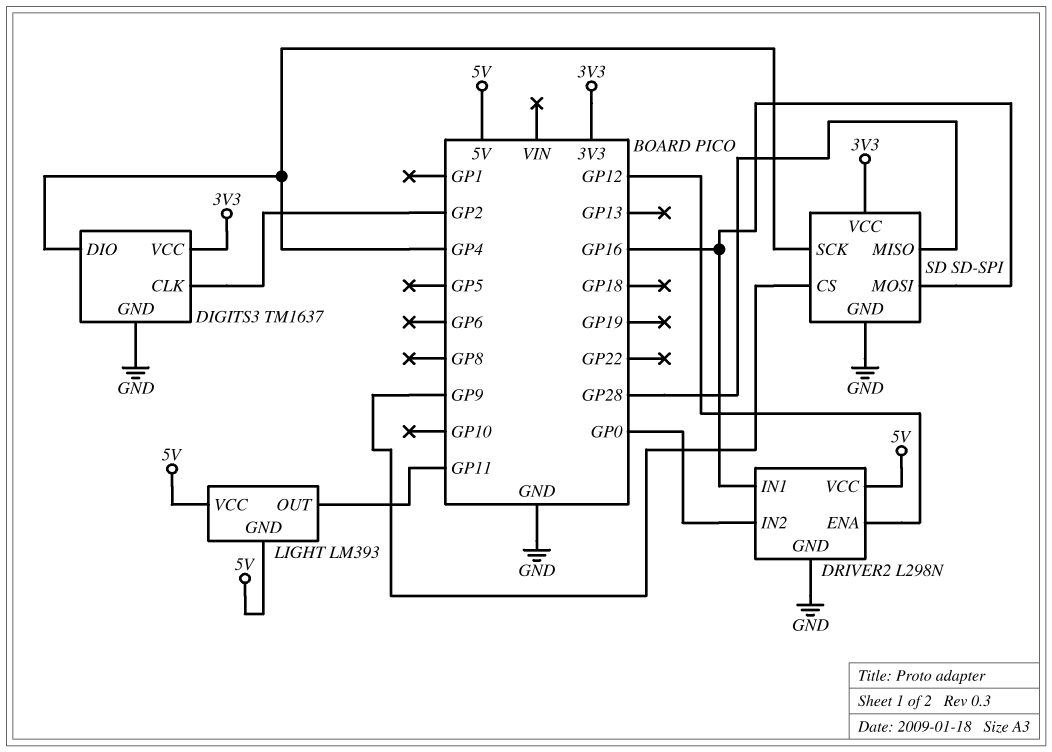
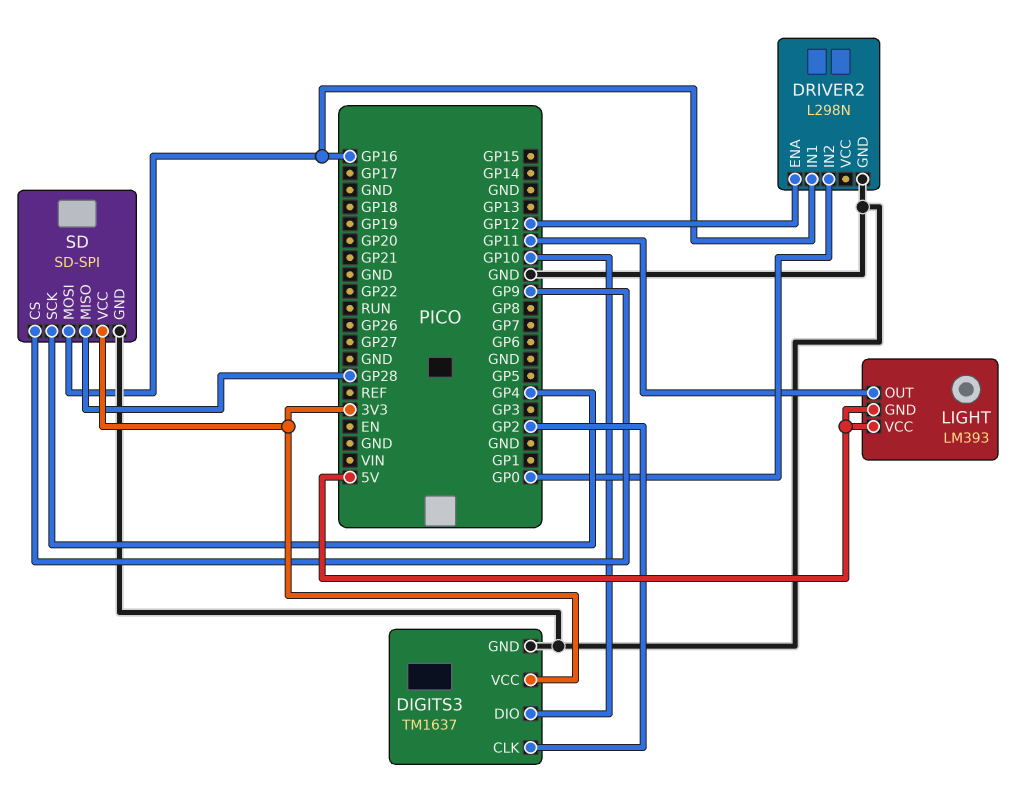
DIGITS3 pin DIO: GP4 -> GP10
DRIVER2 pin VCC: 5V -> none

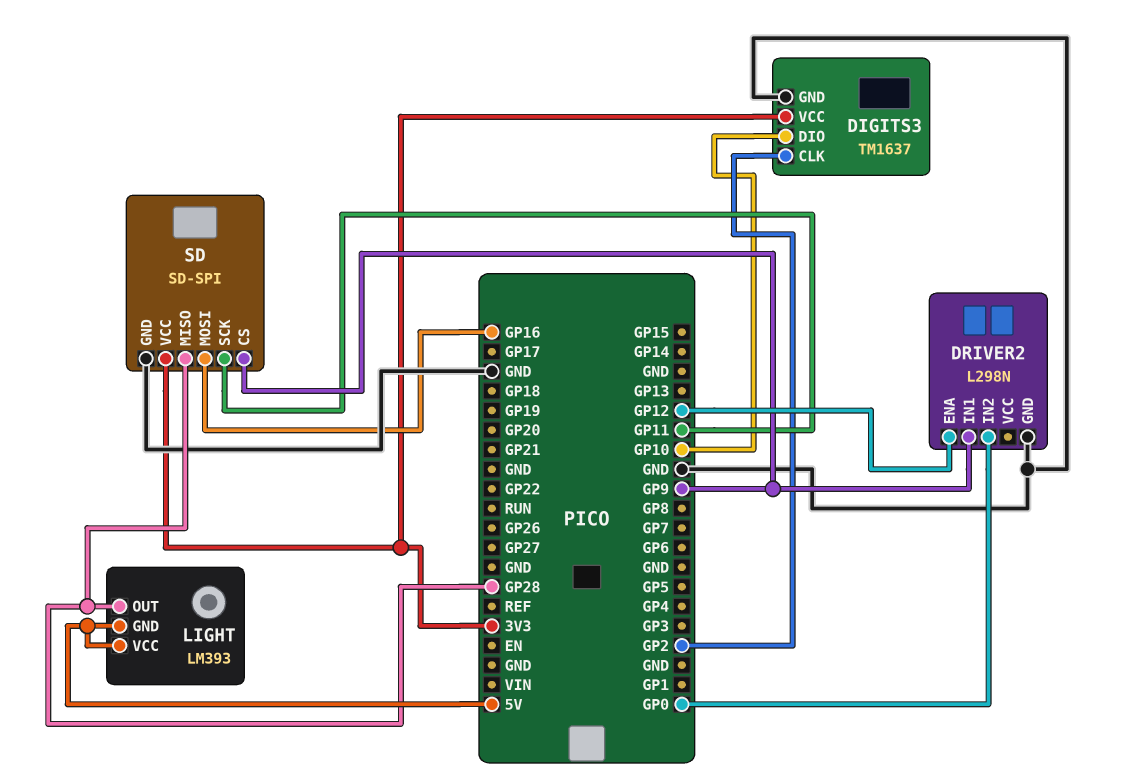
DRIVER2 pin IN1: GP16 -> GP9
LIGHT pin OUT: GP11 -> GP28
SD pin SCK: GP4 -> GP11

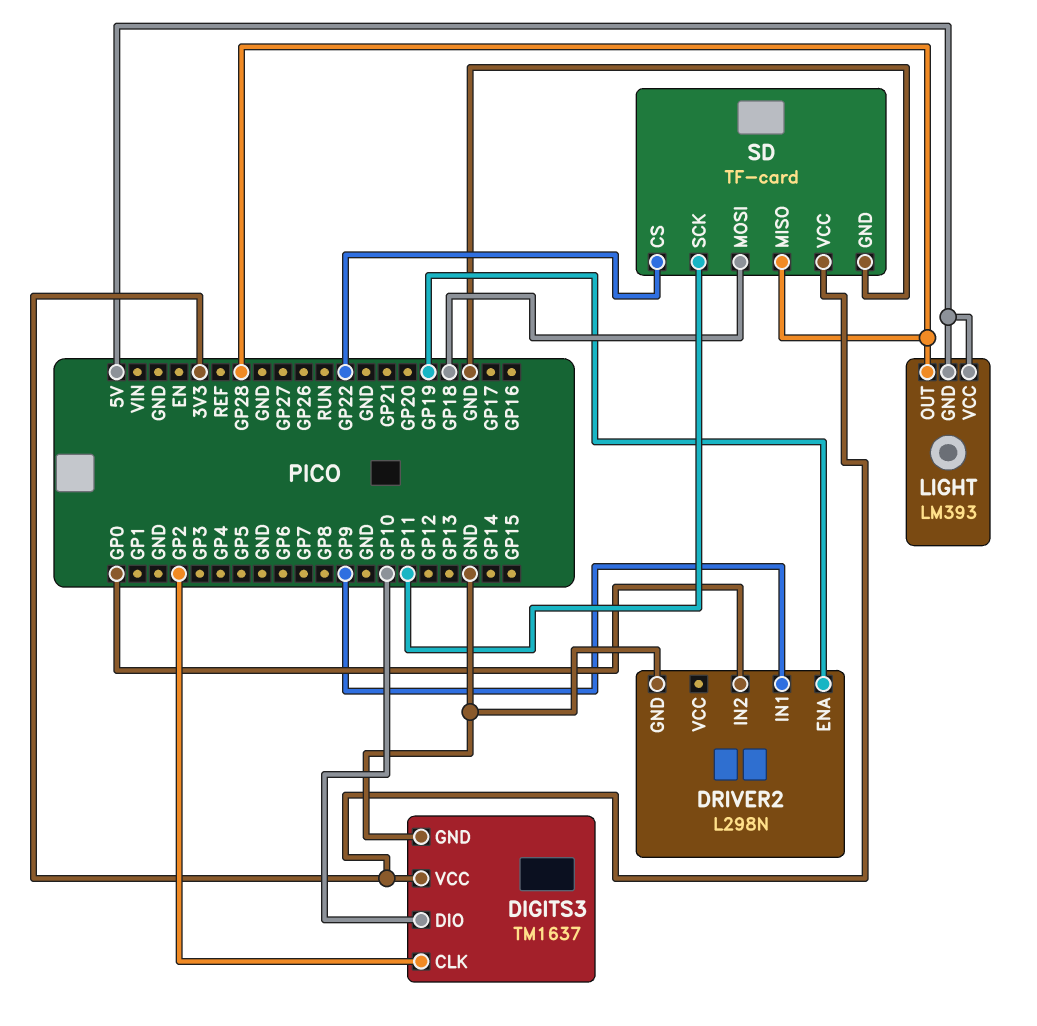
DRIVER2 pin ENA: GP12 -> GP19
SD: SD-SPI -> TF-card
SD pin CS: GP9 -> GP22
SD pin MOSI: GP16 -> GP18

